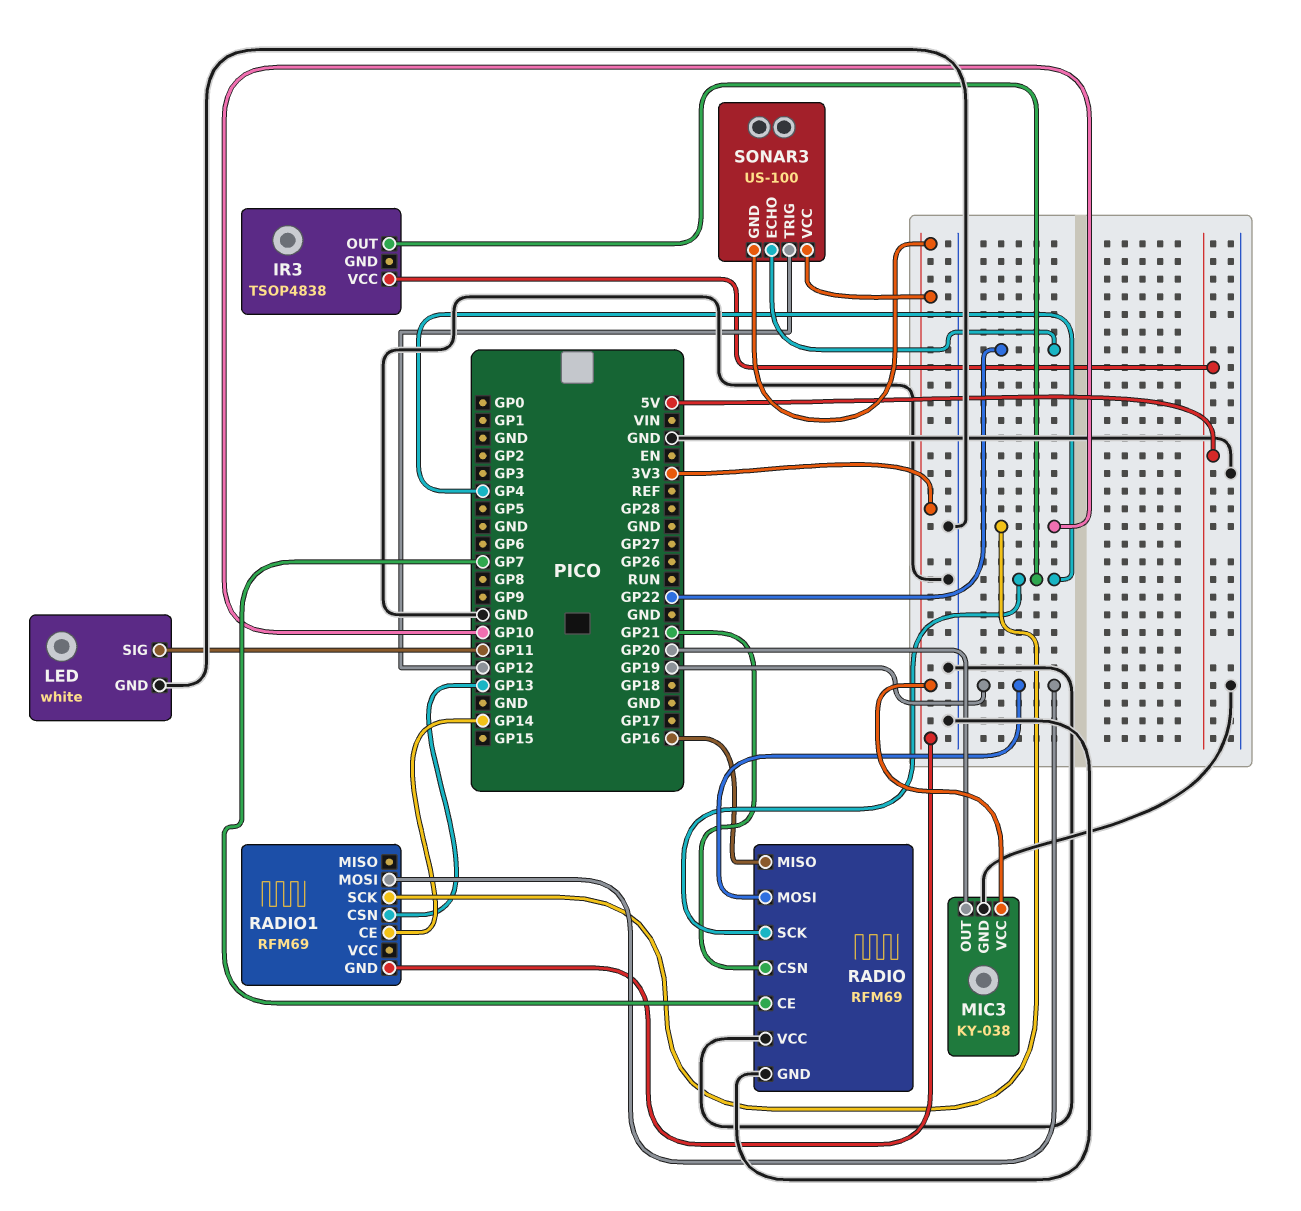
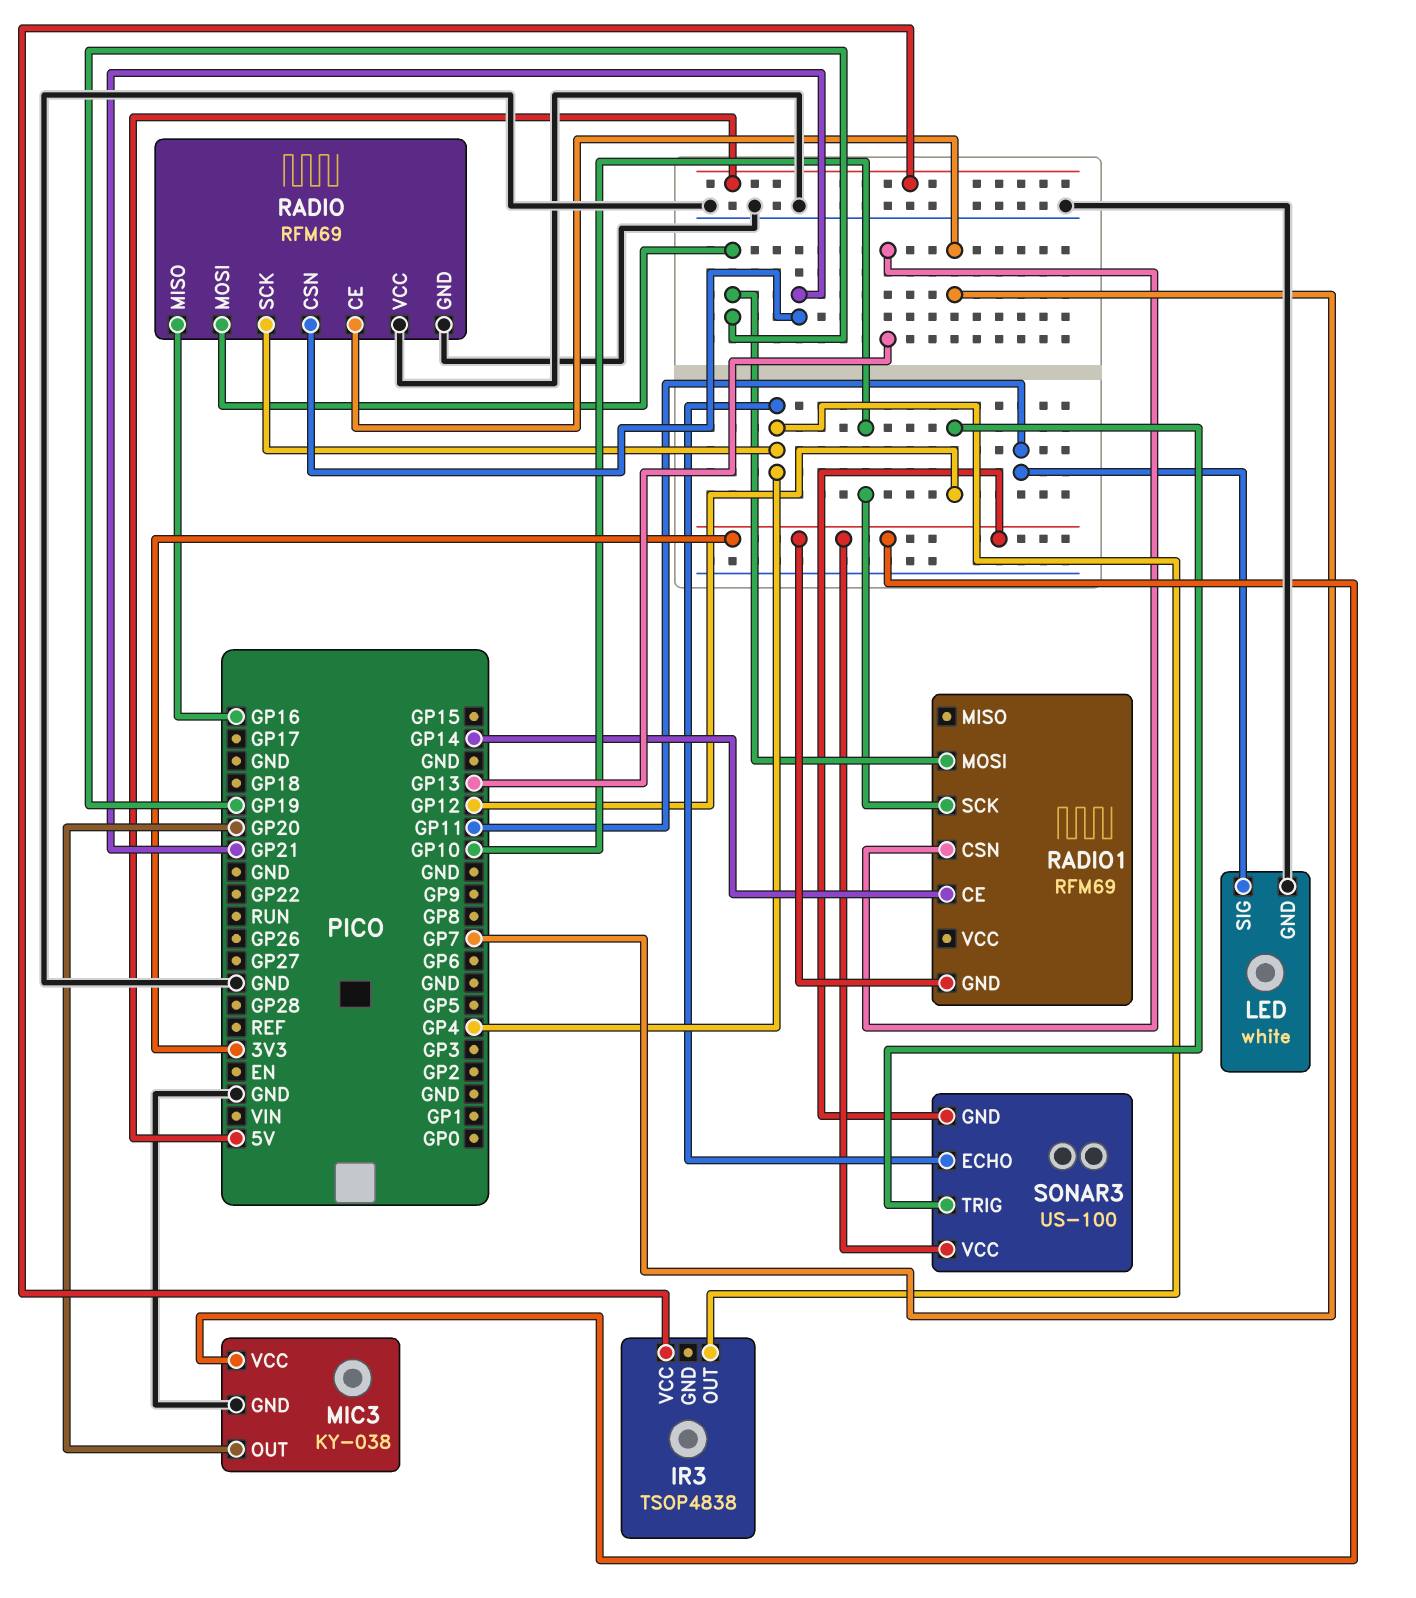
SONAR3 pin ECHO: GP22 -> GP4

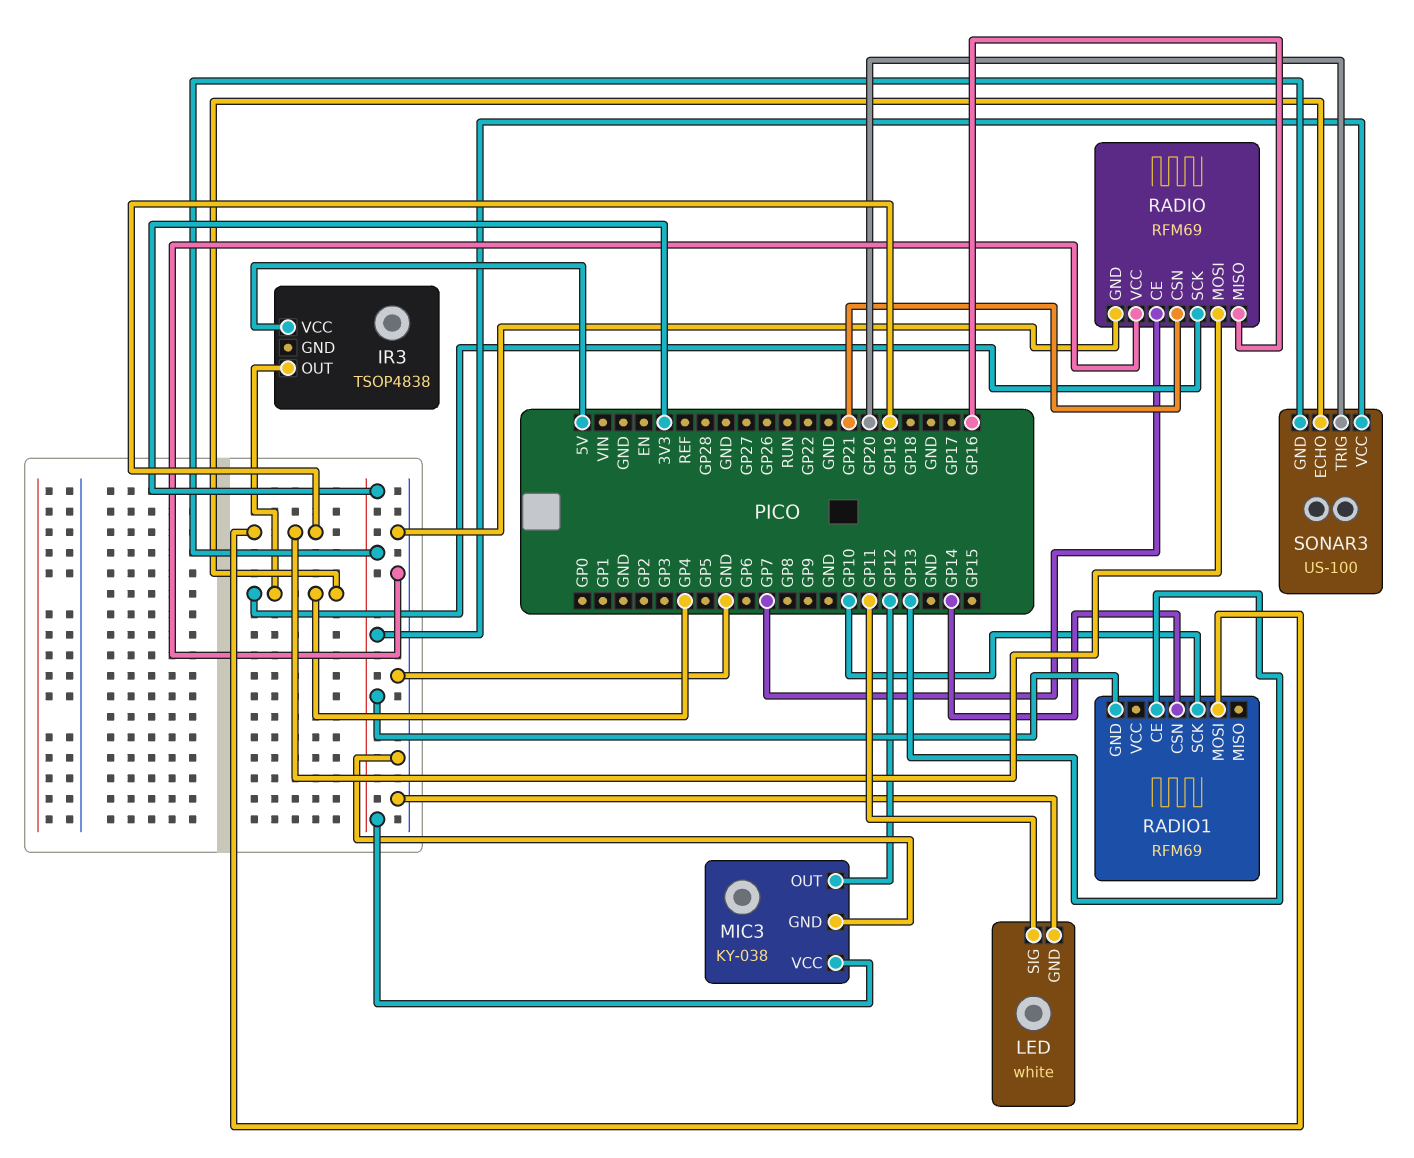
MIC3 pin OUT: GP20 -> GP12
RADIO1 pin CE: GP14 -> GP13
RADIO1 pin CSN: GP13 -> GP14
SONAR3 pin TRIG: GP12 -> GP20

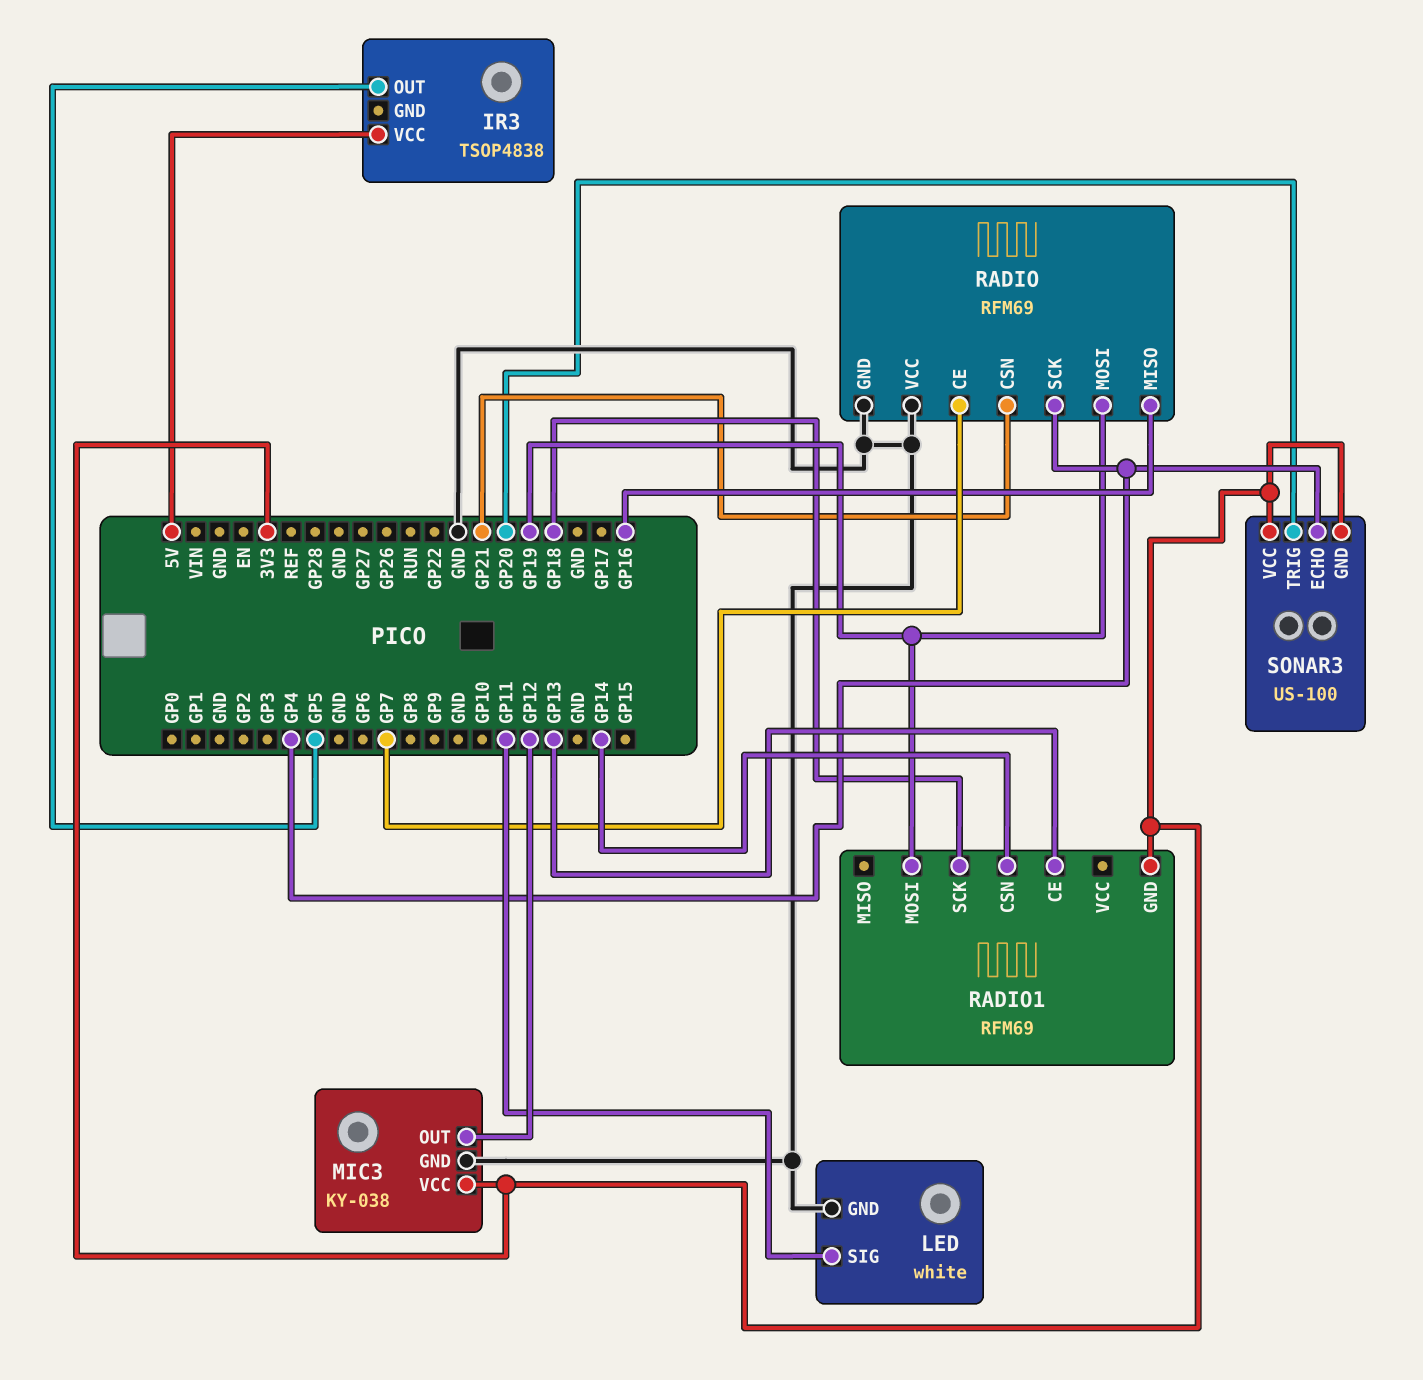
IR3 pin OUT: GP4 -> GP5
RADIO1 pin SCK: GP10 -> GP18

